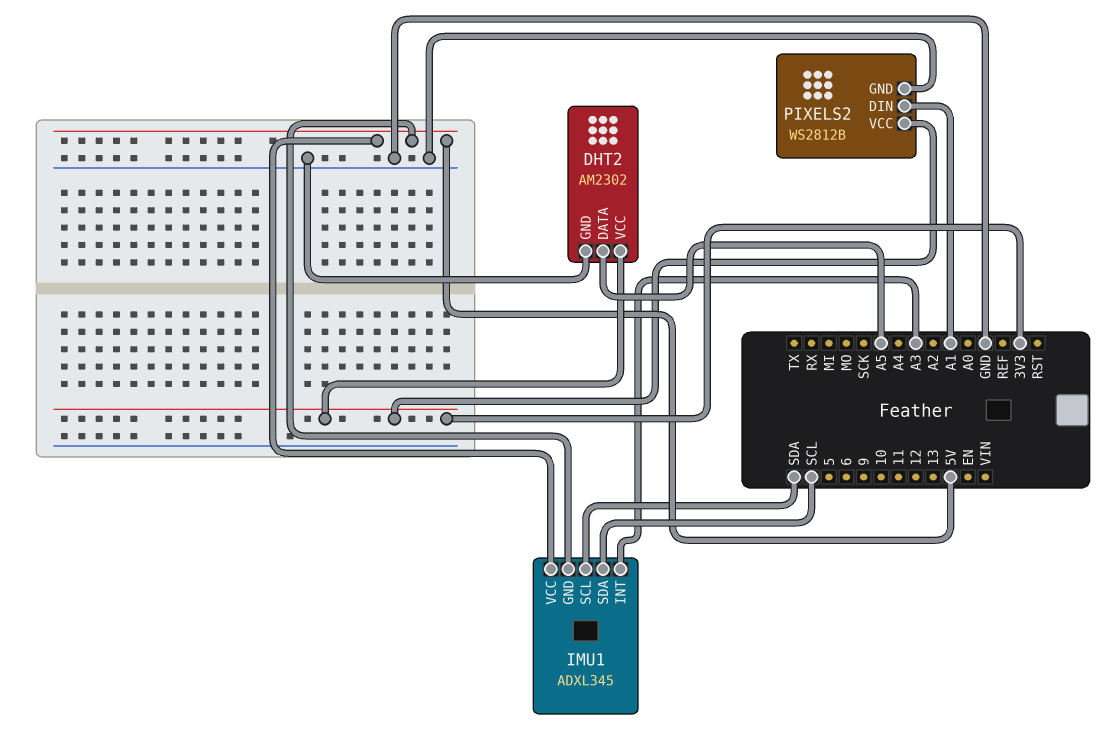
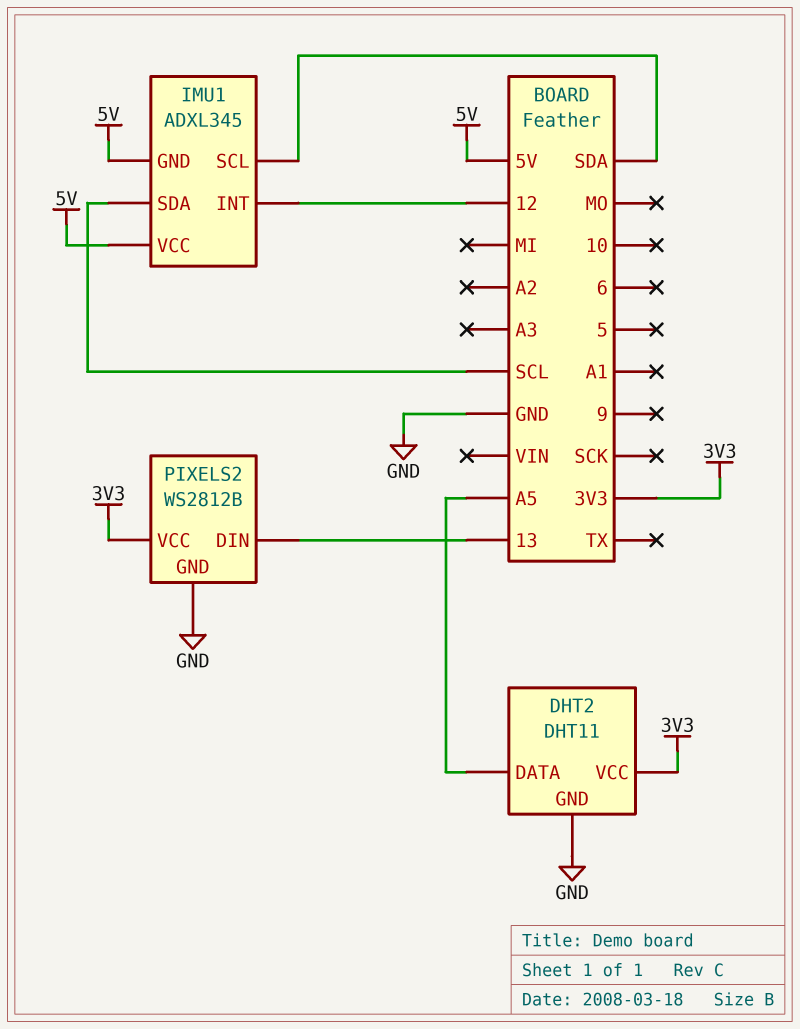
DHT2: AM2302 -> DHT11
IMU1 pin INT: A3 -> 12
PIXELS2 pin DIN: A1 -> 13

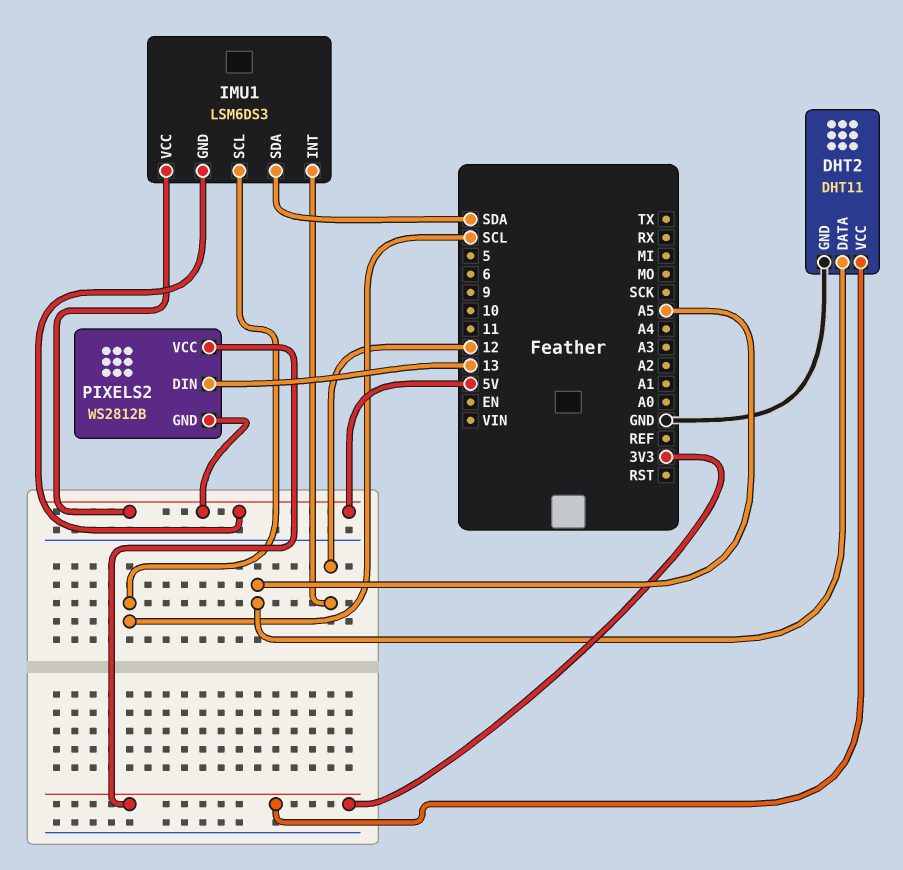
IMU1: ADXL345 -> LSM6DS3
IMU1 pin SCL: SDA -> SCL
IMU1 pin SDA: SCL -> SDA
PIXELS2 pin GND: GND -> 5V

